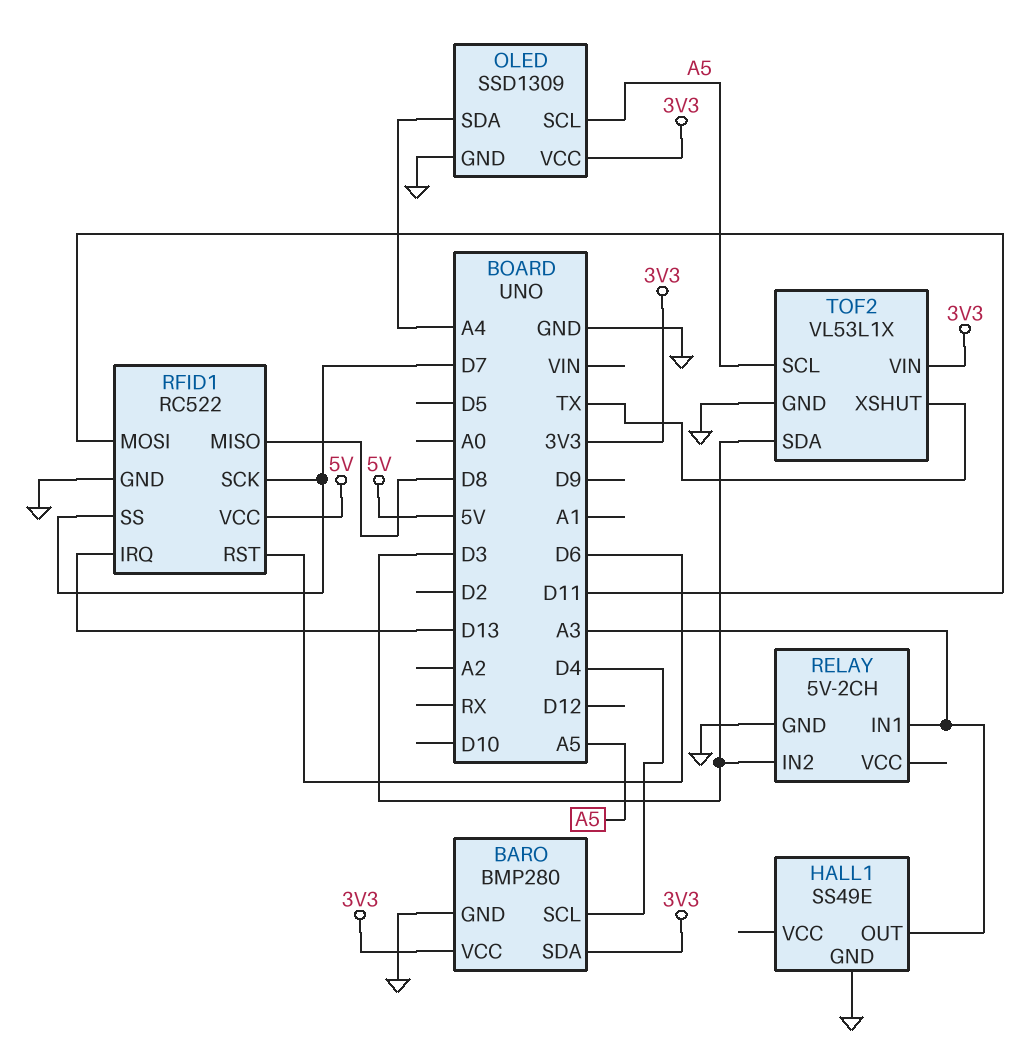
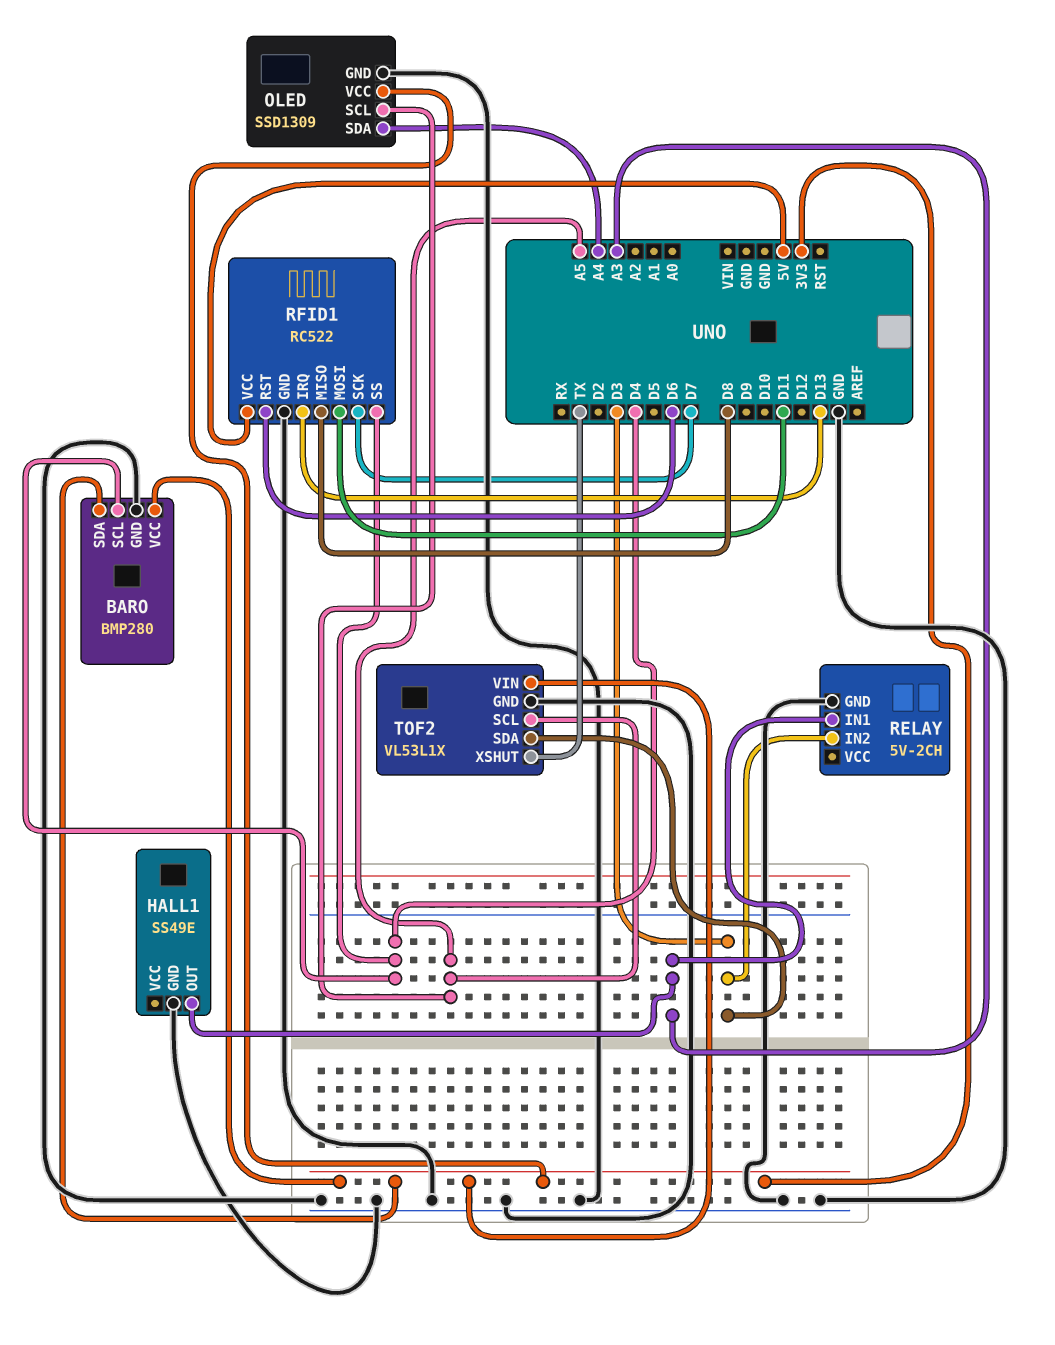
RFID1 pin SS: D7 -> D4

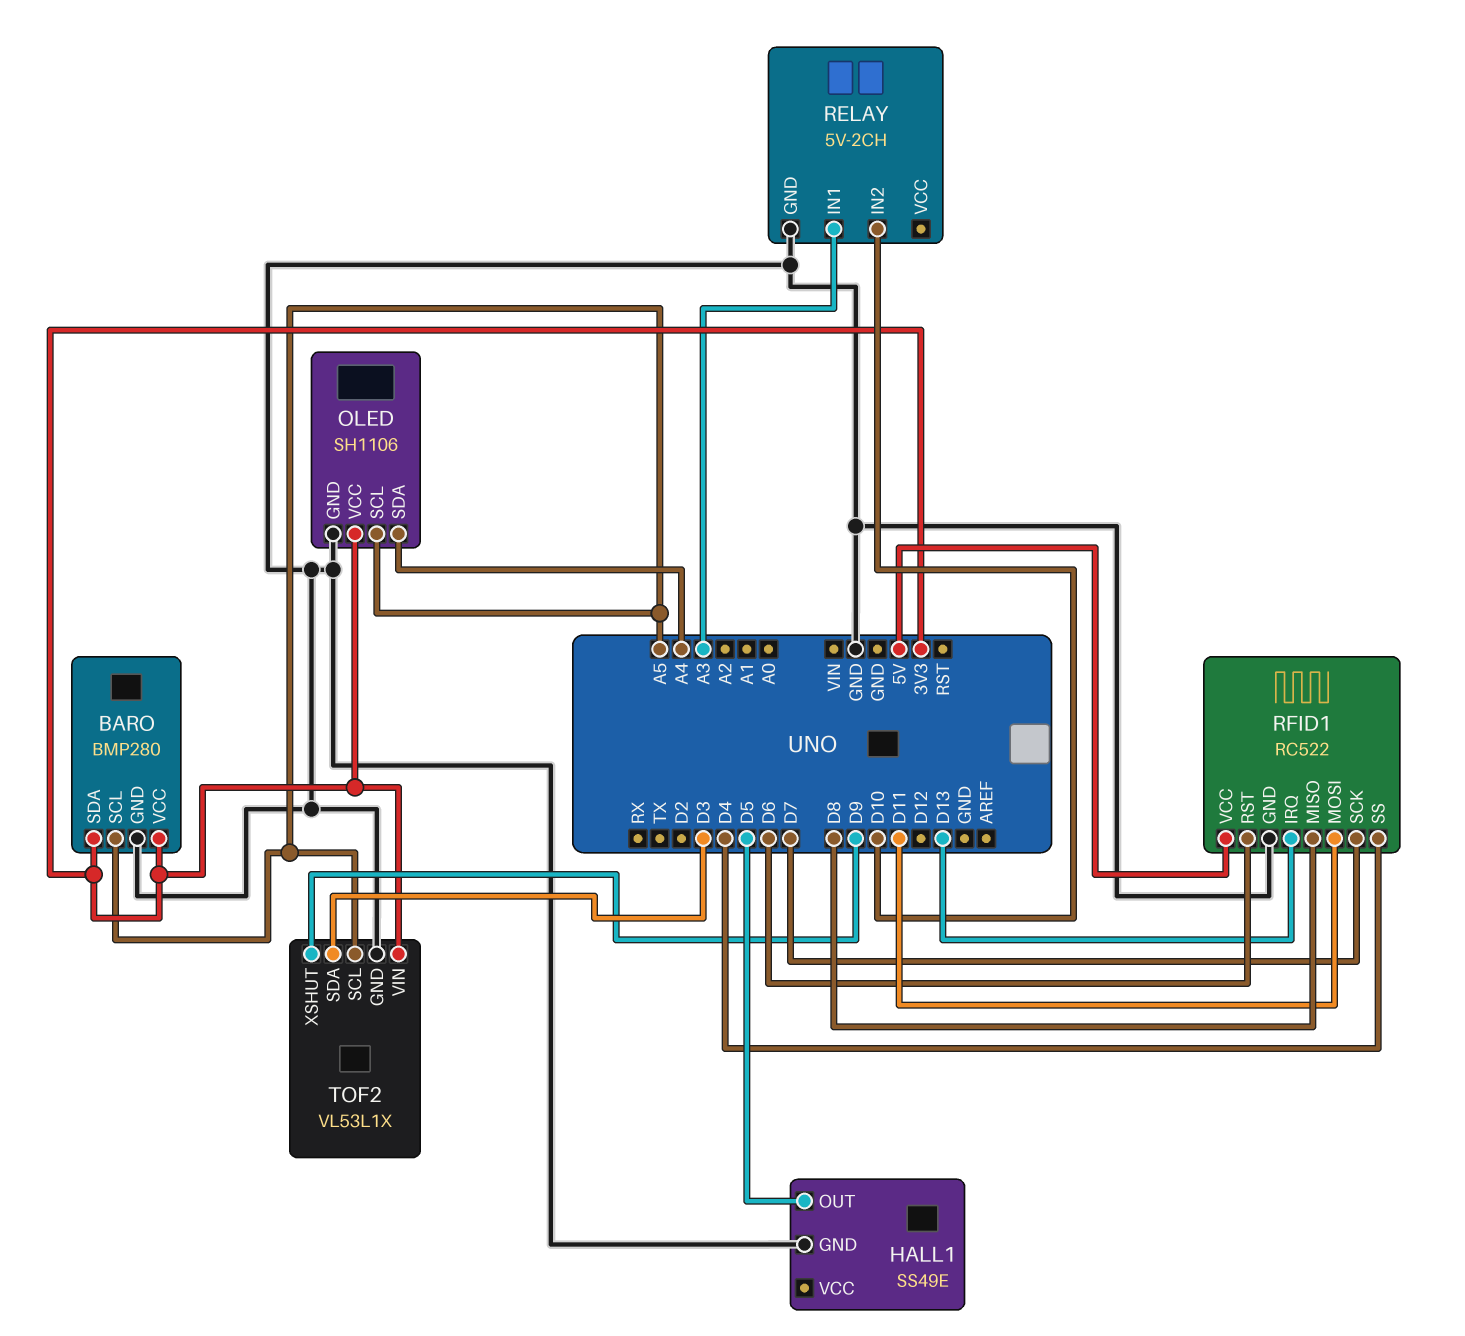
BARO pin SCL: D4 -> A5
HALL1 pin OUT: A3 -> D5
OLED: SSD1309 -> SH1106
RELAY pin IN2: D3 -> D10
TOF2 pin XSHUT: TX -> D9

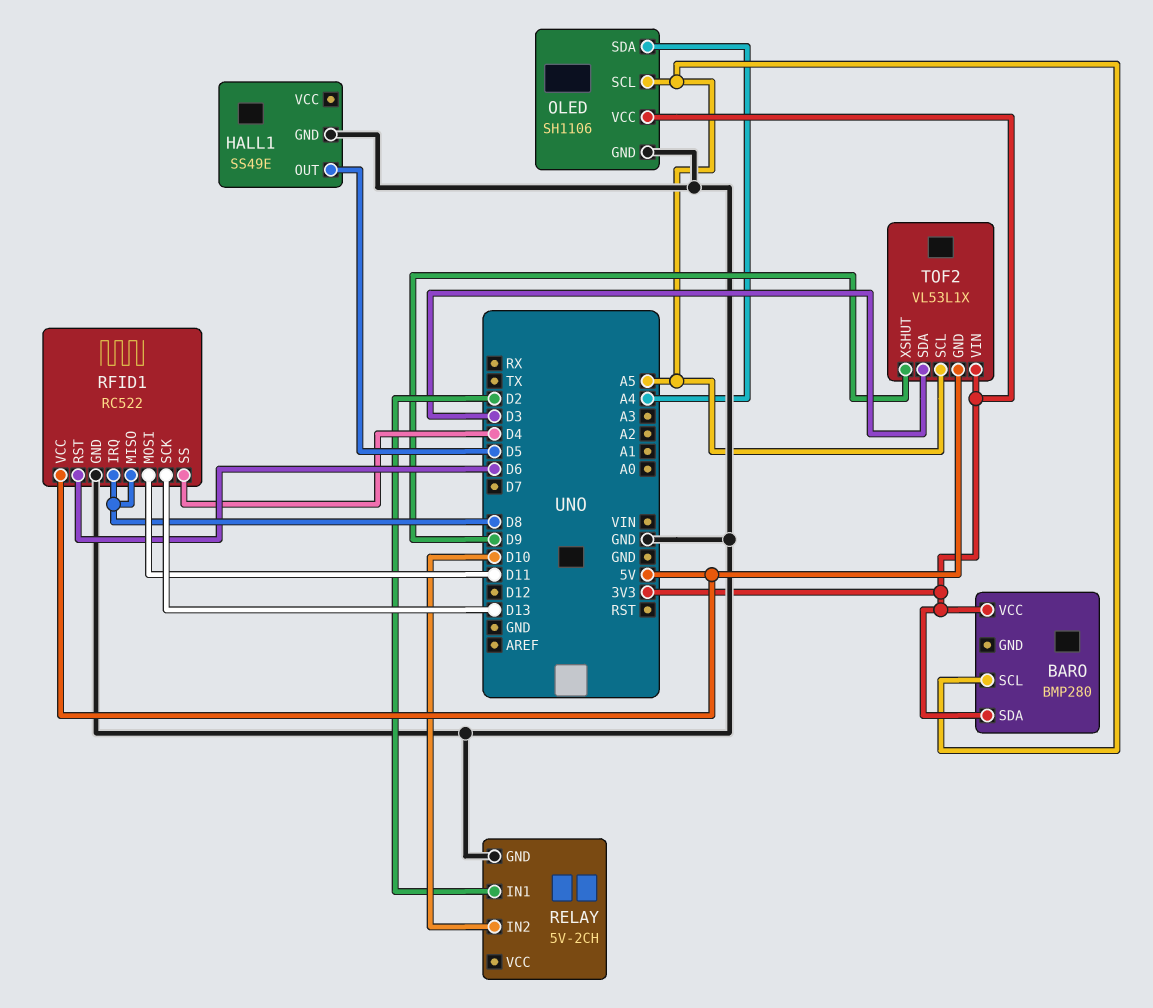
BARO pin GND: GND -> none
RELAY pin IN1: A3 -> D2
RFID1 pin IRQ: D13 -> D8
RFID1 pin SCK: D7 -> D13
TOF2 pin GND: GND -> 5V

